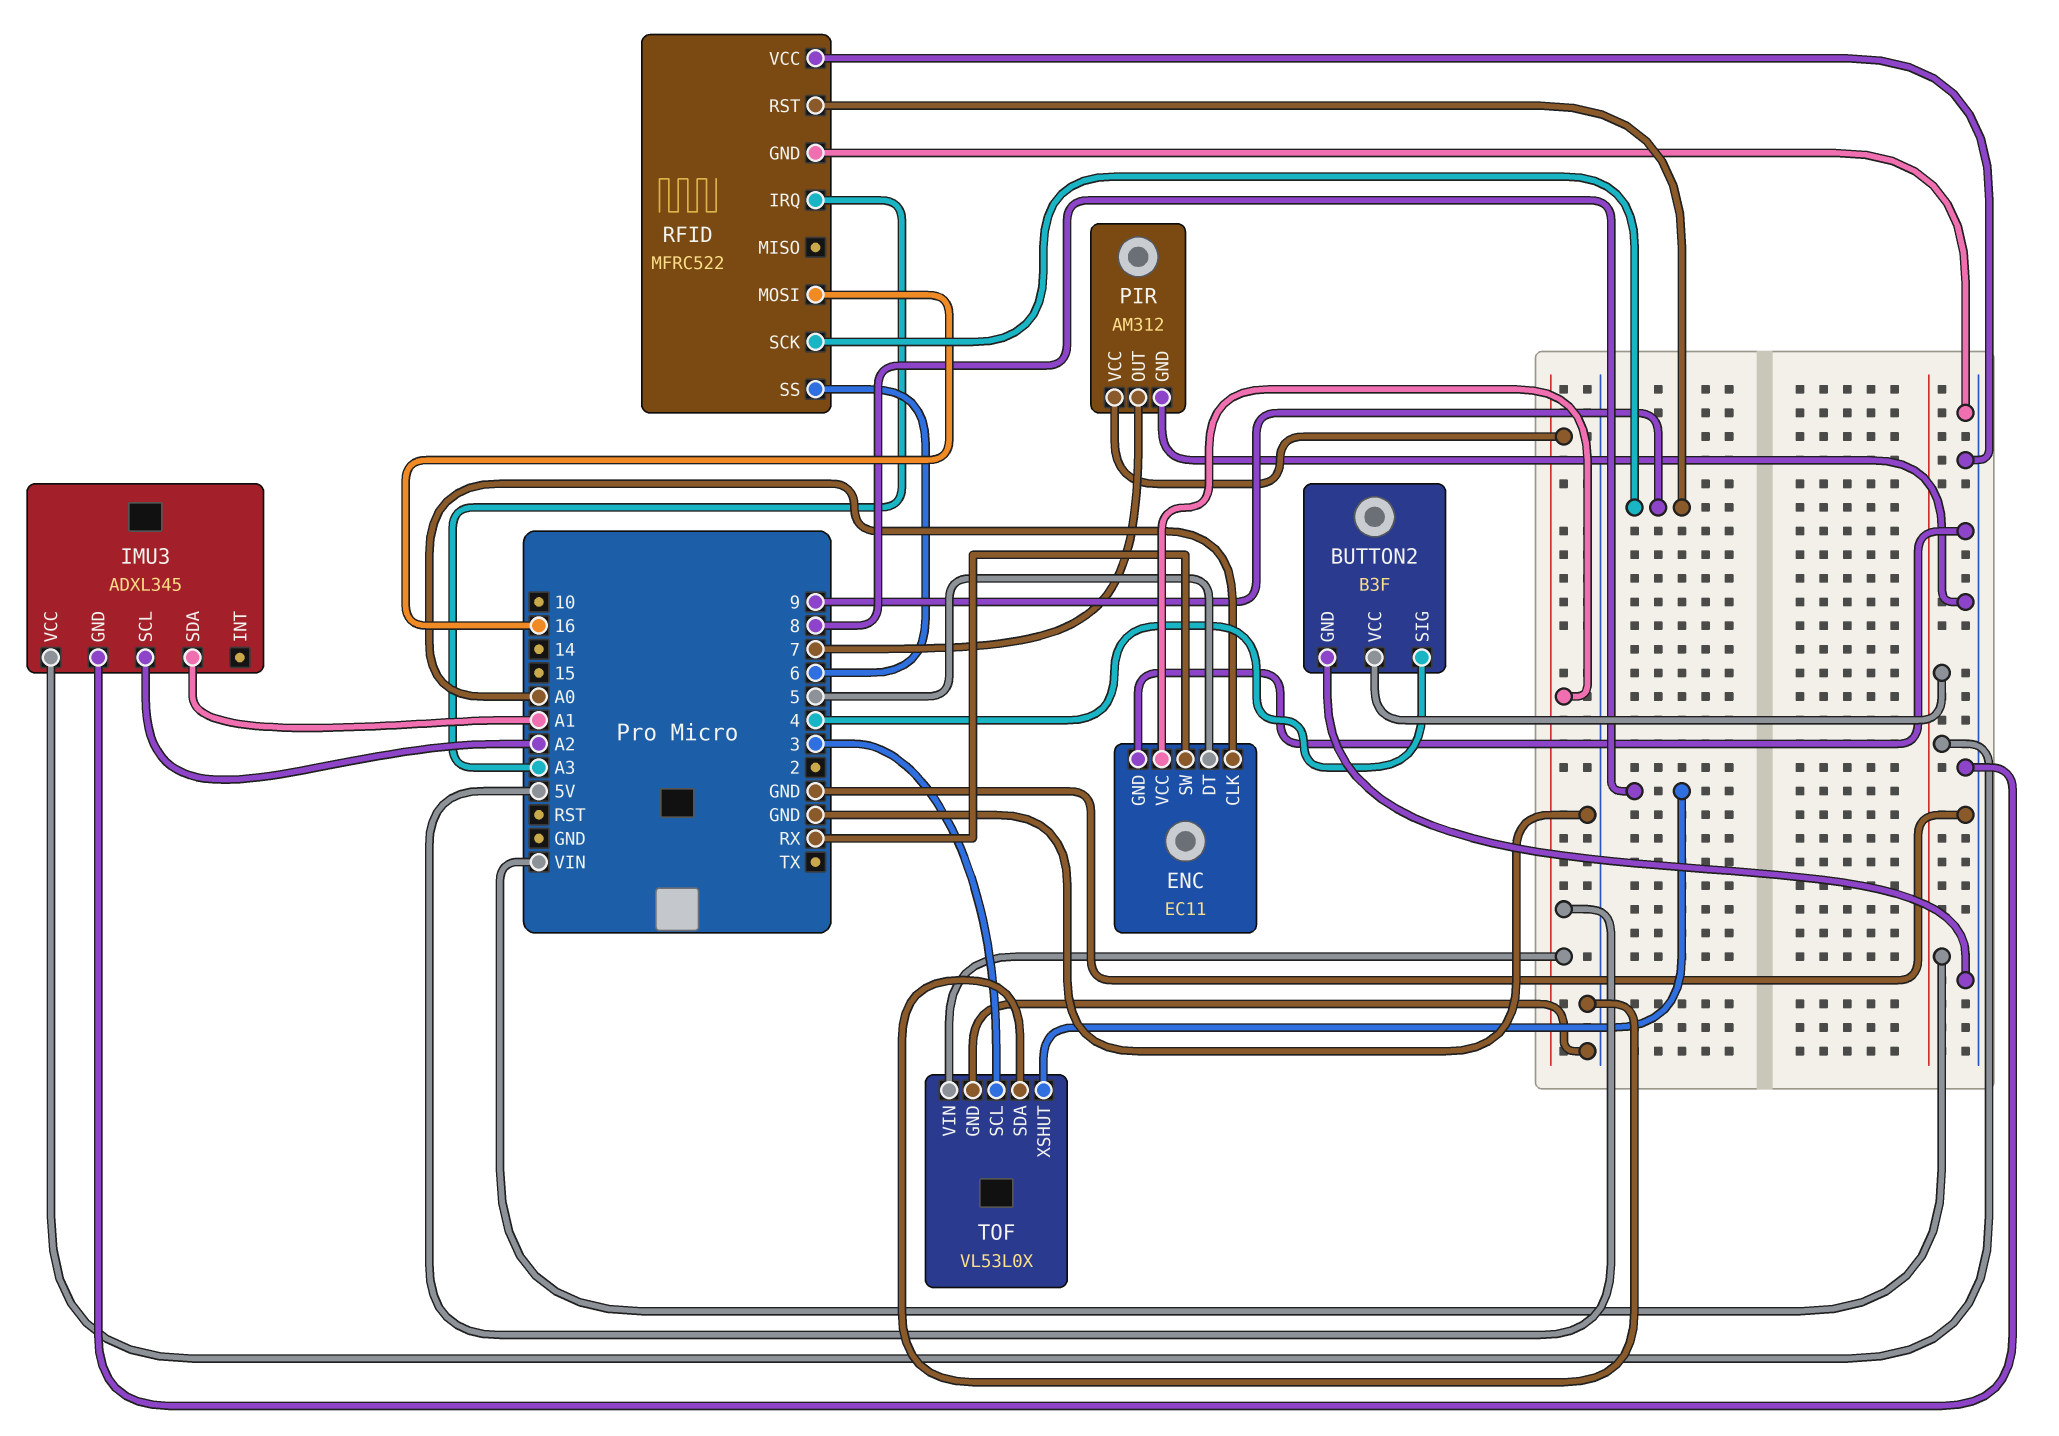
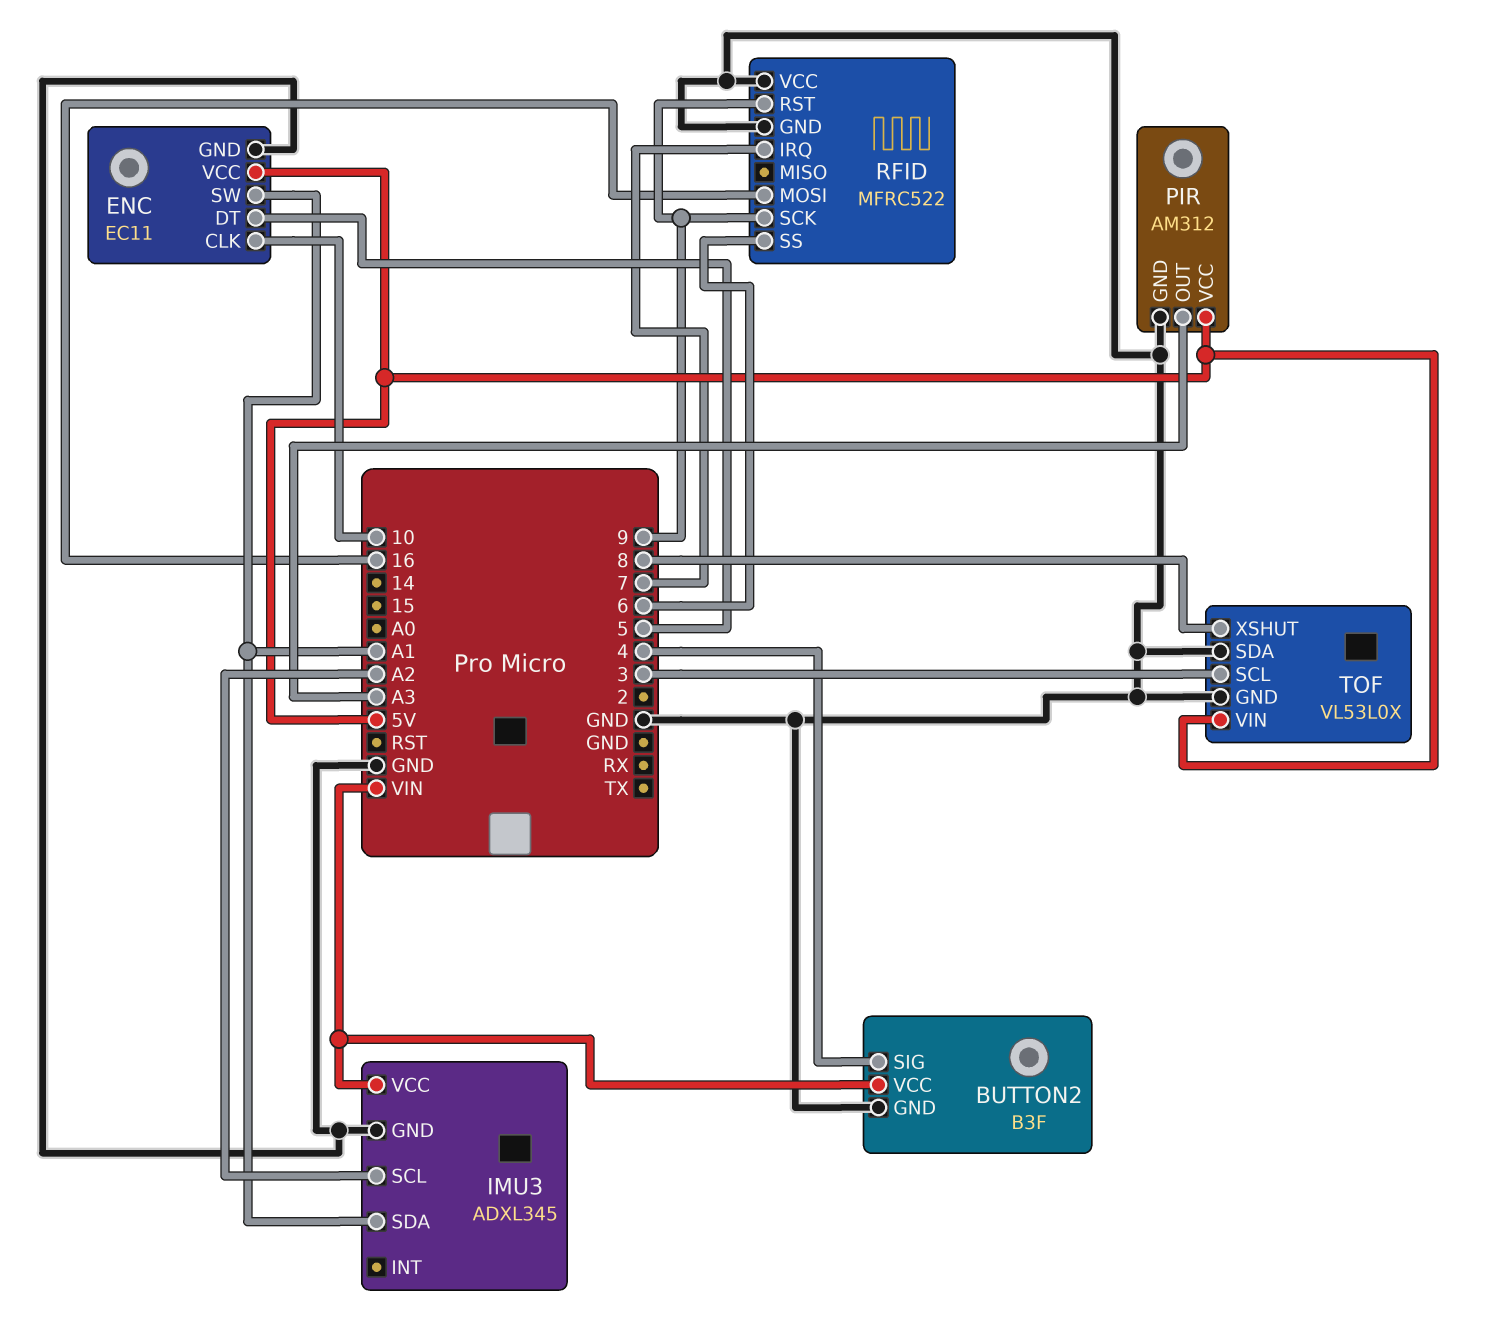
ENC pin CLK: A0 -> 10
ENC pin SW: RX -> A1
PIR pin OUT: 7 -> A3
RFID pin IRQ: A3 -> 7

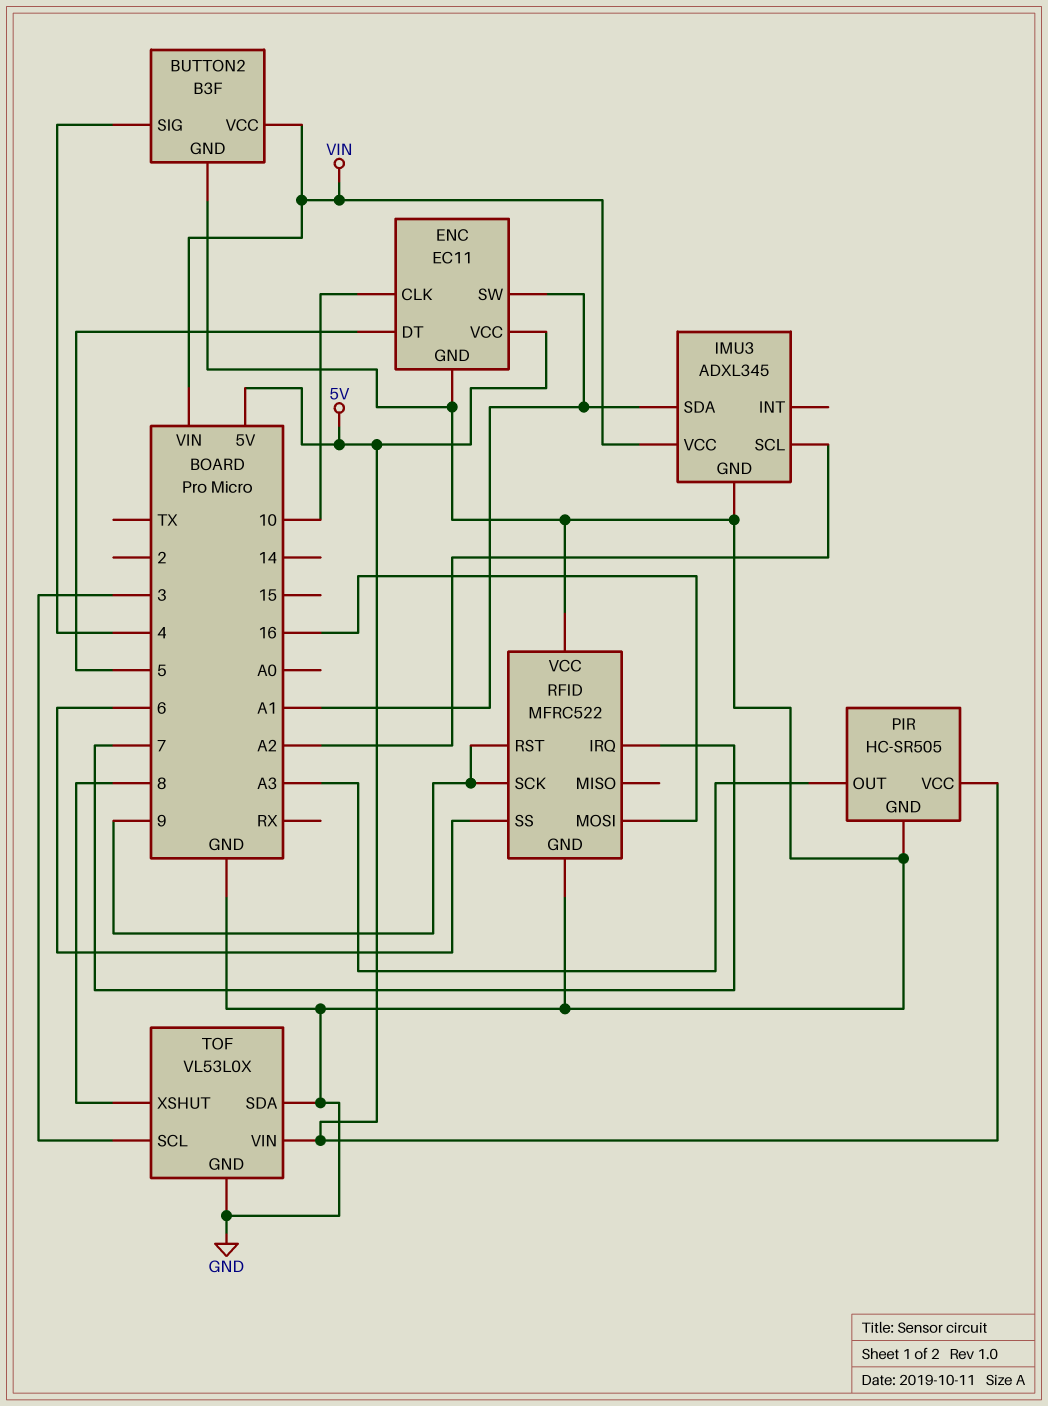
PIR: AM312 -> HC-SR505

